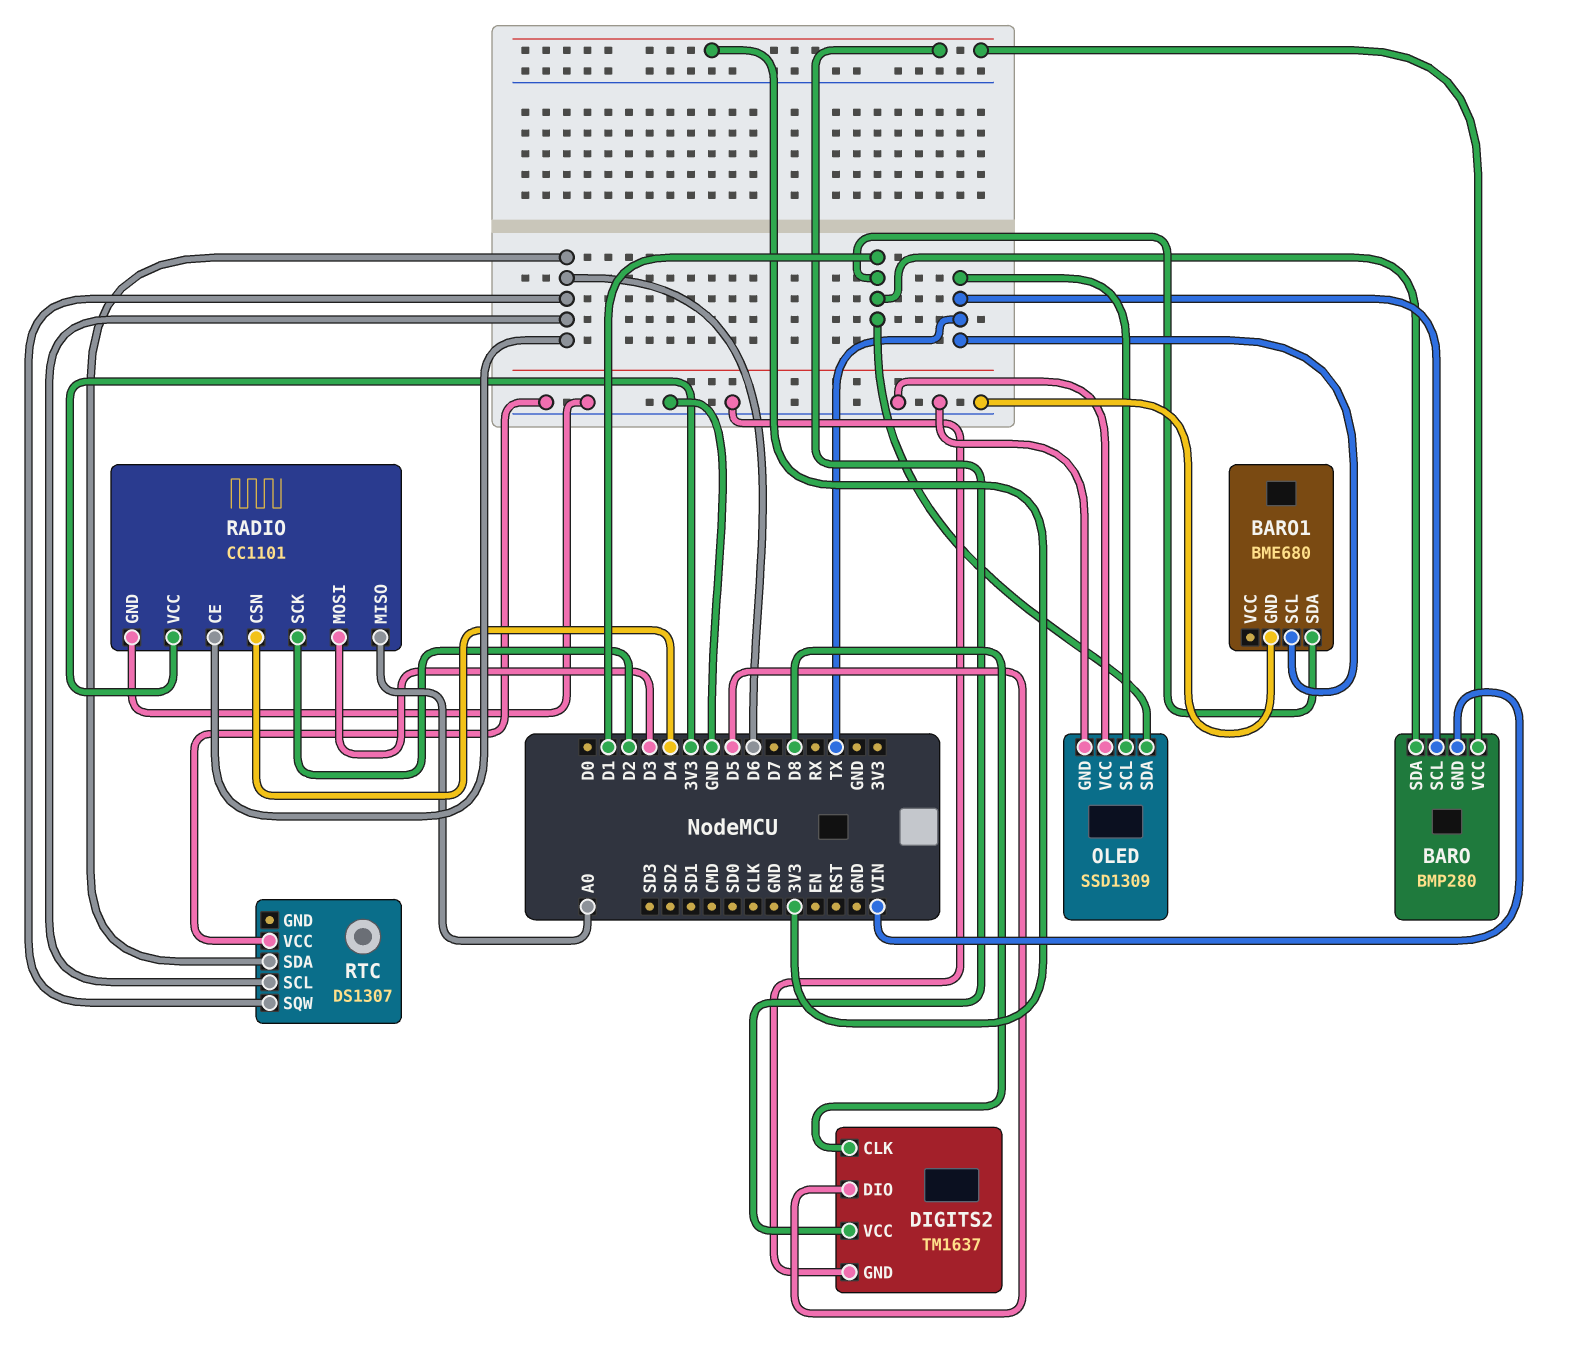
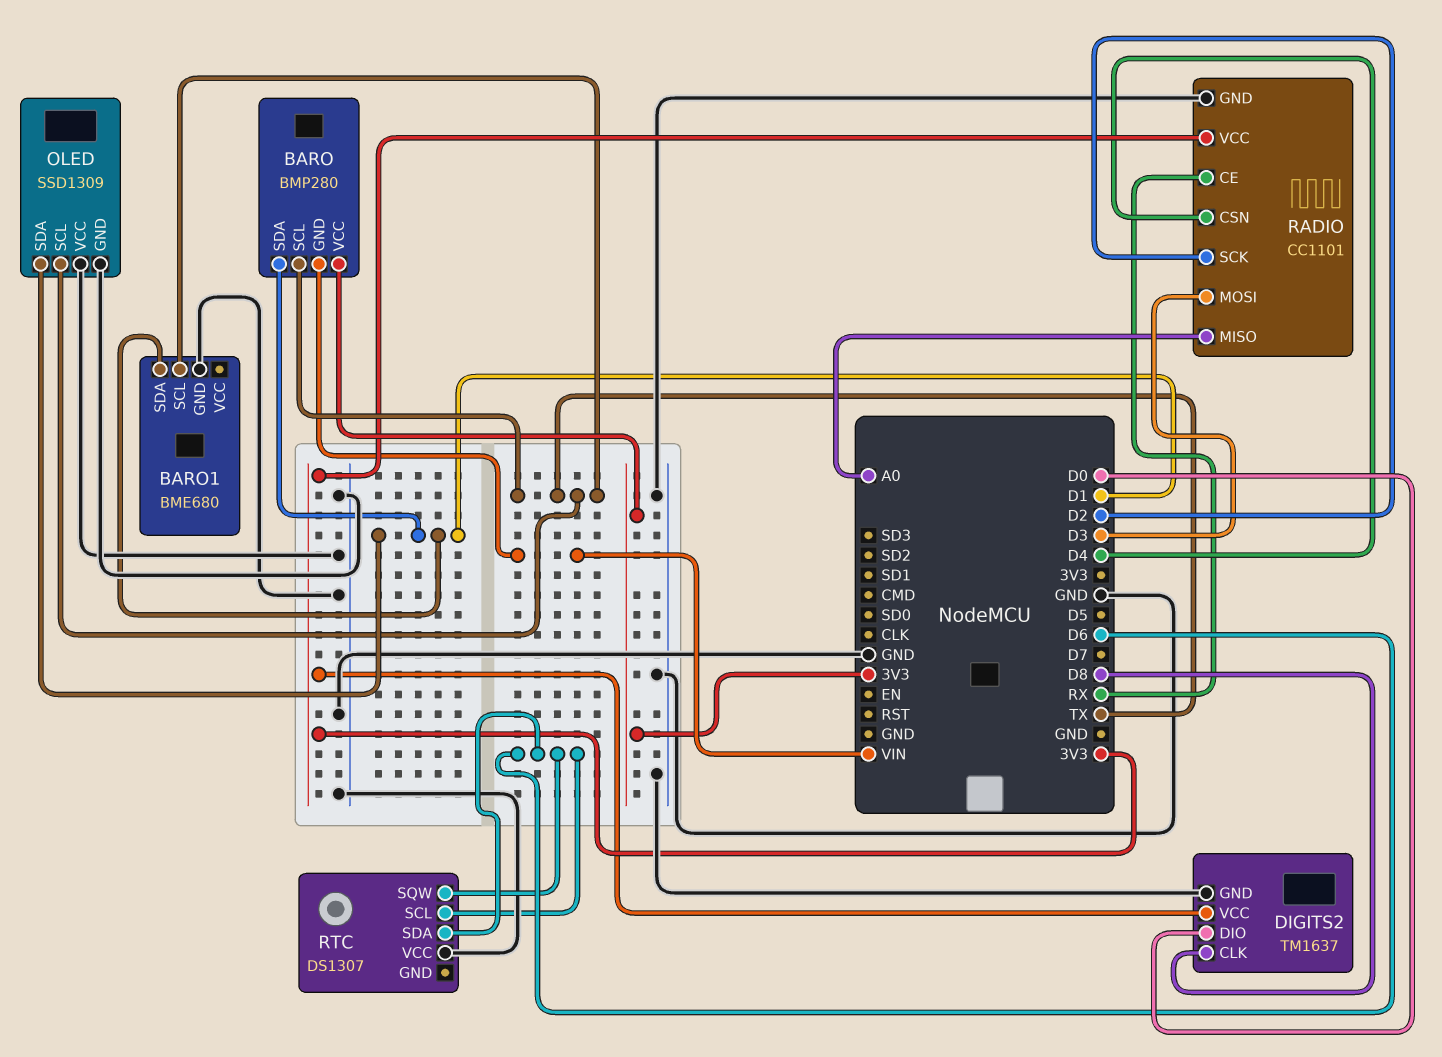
DIGITS2 pin DIO: D5 -> D0
RADIO pin CE: D6 -> RX

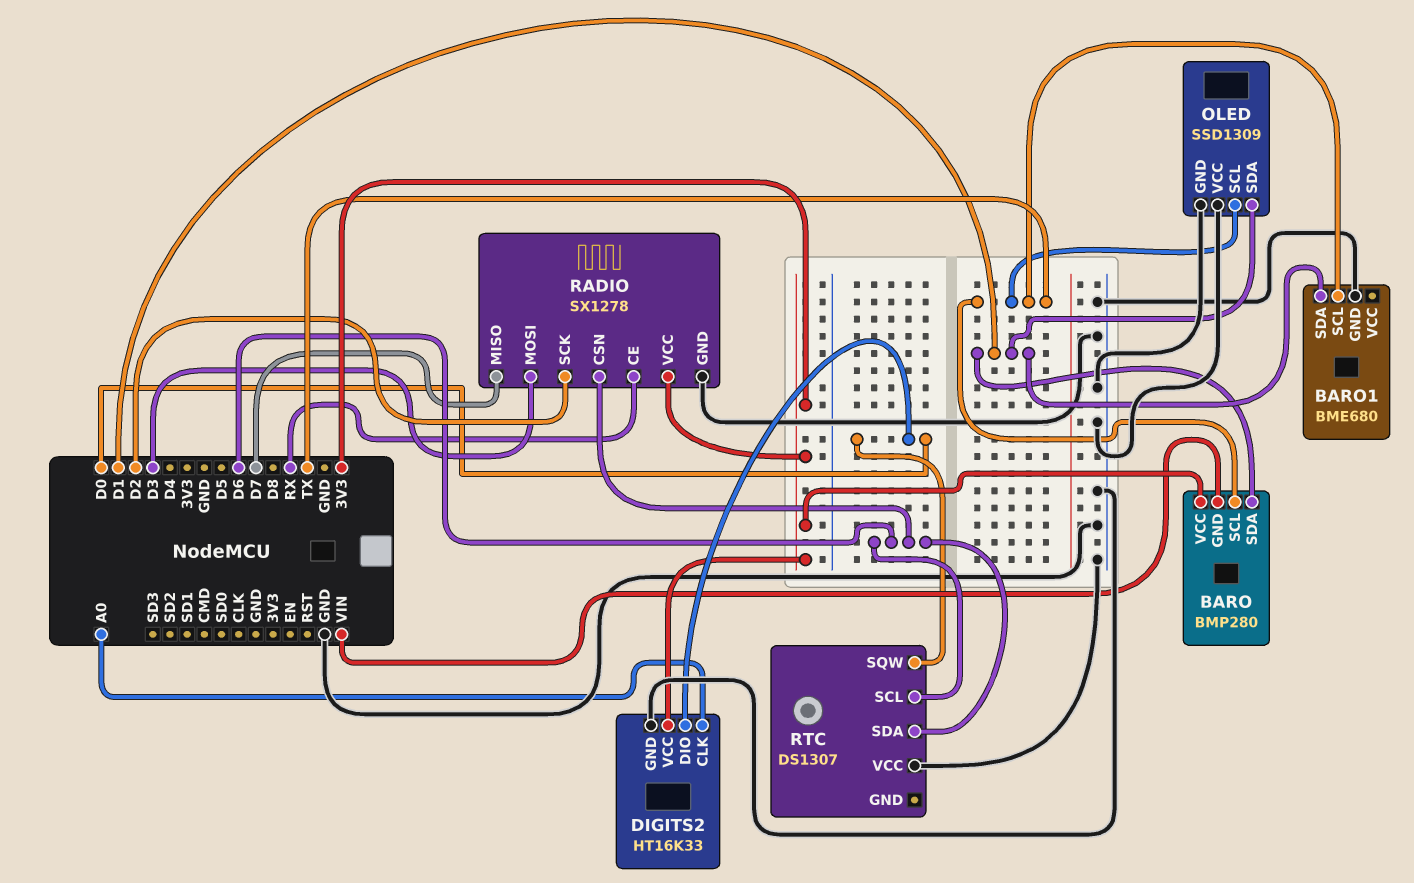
DIGITS2: TM1637 -> HT16K33
DIGITS2 pin CLK: D8 -> A0
RADIO: CC1101 -> SX1278
RADIO pin CSN: D4 -> D6
RADIO pin MISO: A0 -> D7
RTC pin SQW: D6 -> D0

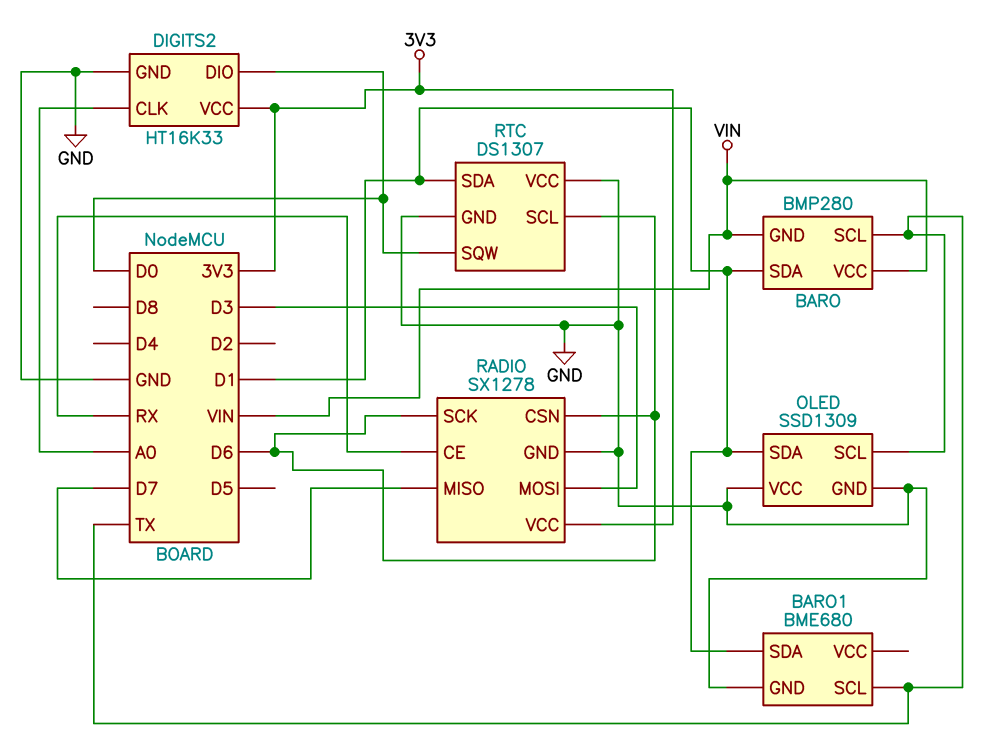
BARO pin VCC: 3V3 -> VIN
RADIO pin SCK: D2 -> D6
RTC pin GND: none -> GND
RTC pin SDA: D6 -> D1

